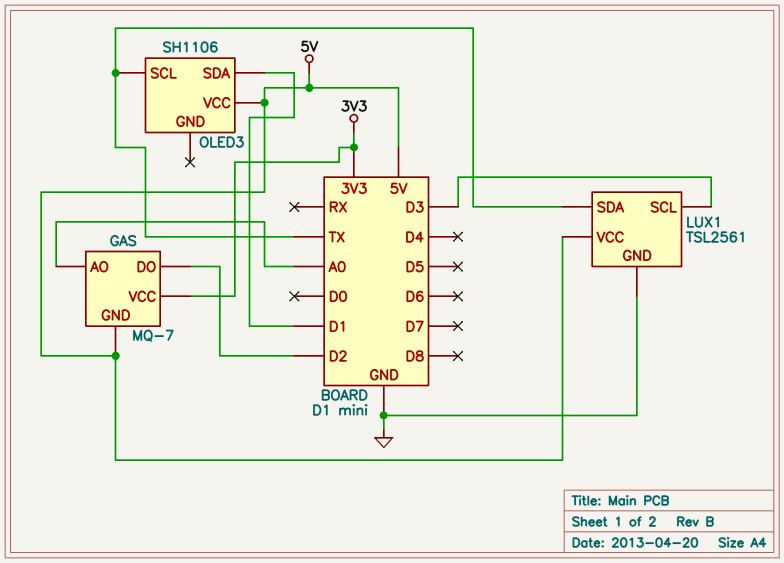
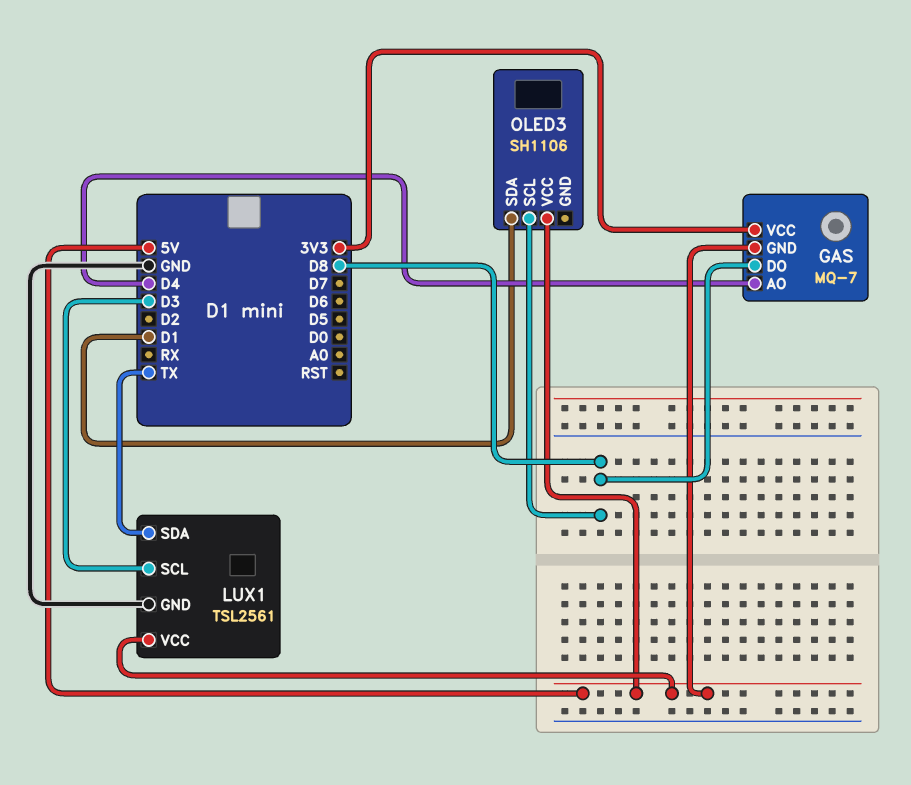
GAS pin AO: A0 -> D4
GAS pin DO: D2 -> D8
OLED3 pin SCL: TX -> D8

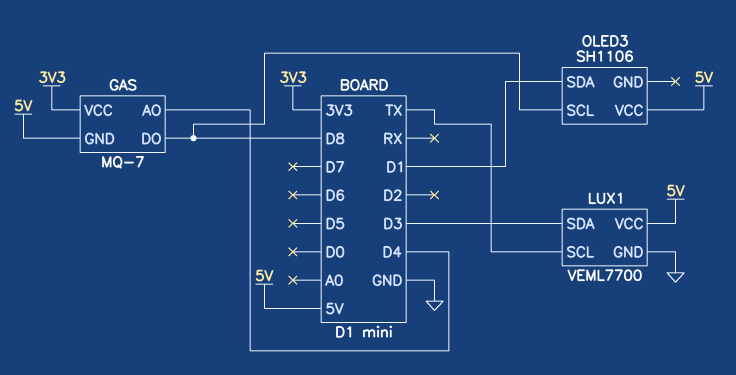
LUX1: TSL2561 -> VEML7700
LUX1 pin SCL: D3 -> TX
LUX1 pin SDA: TX -> D3

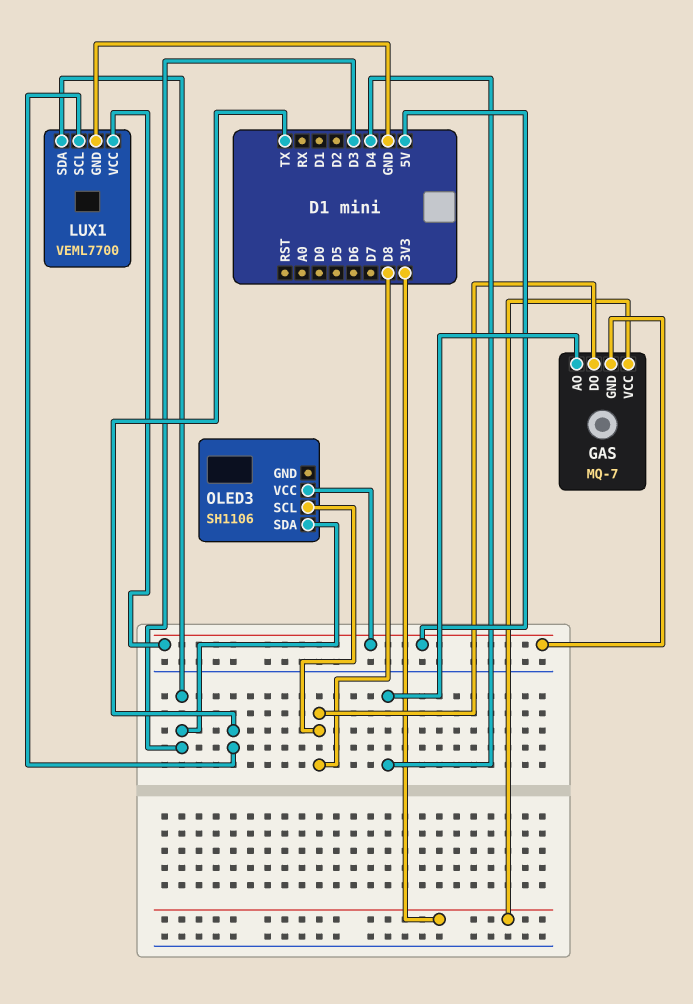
OLED3 pin SDA: D1 -> D3

